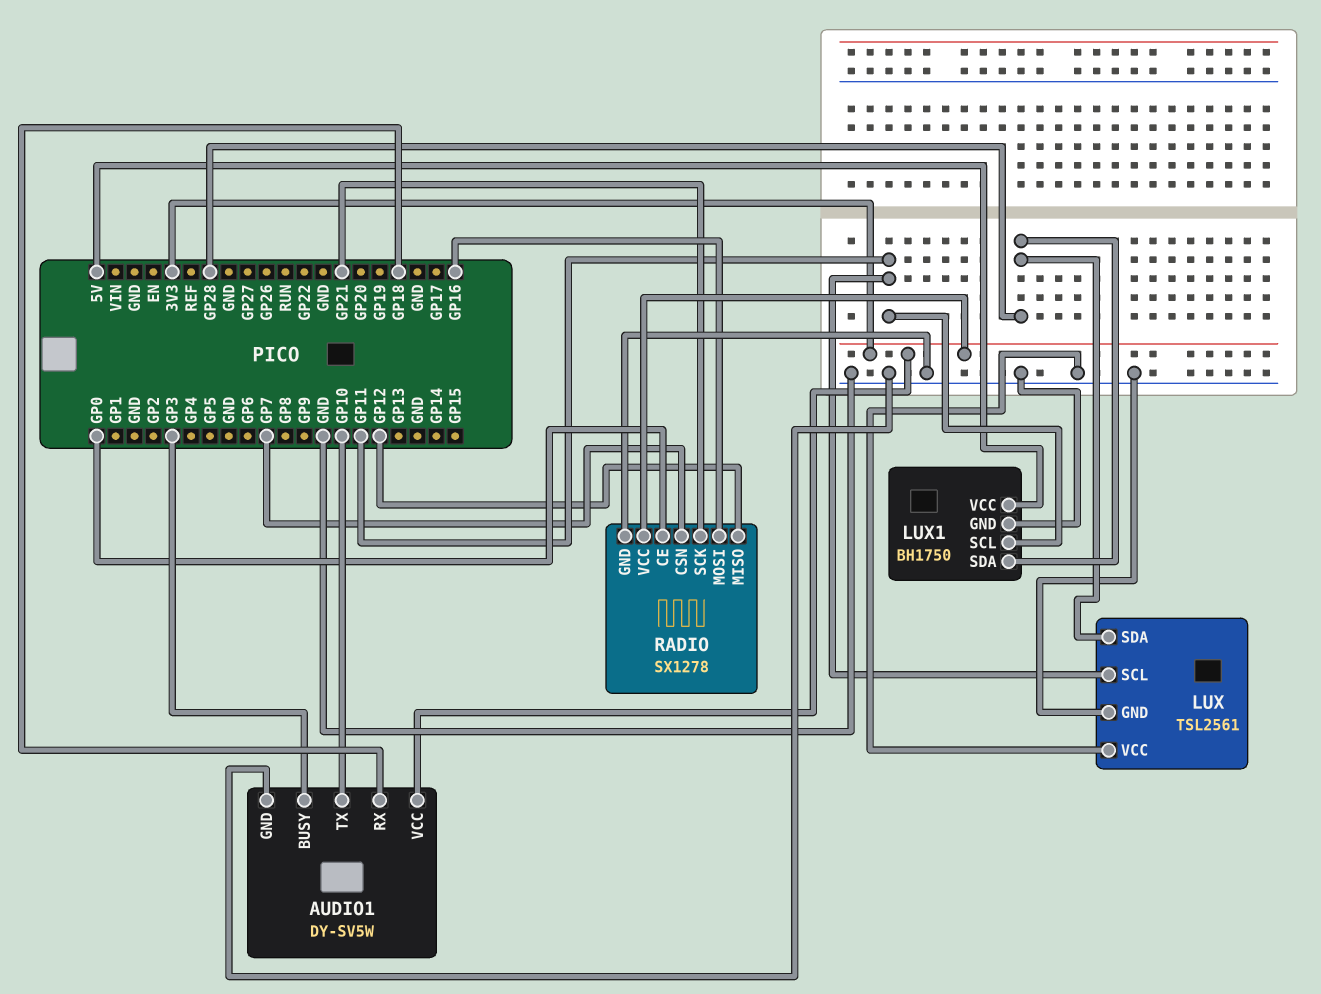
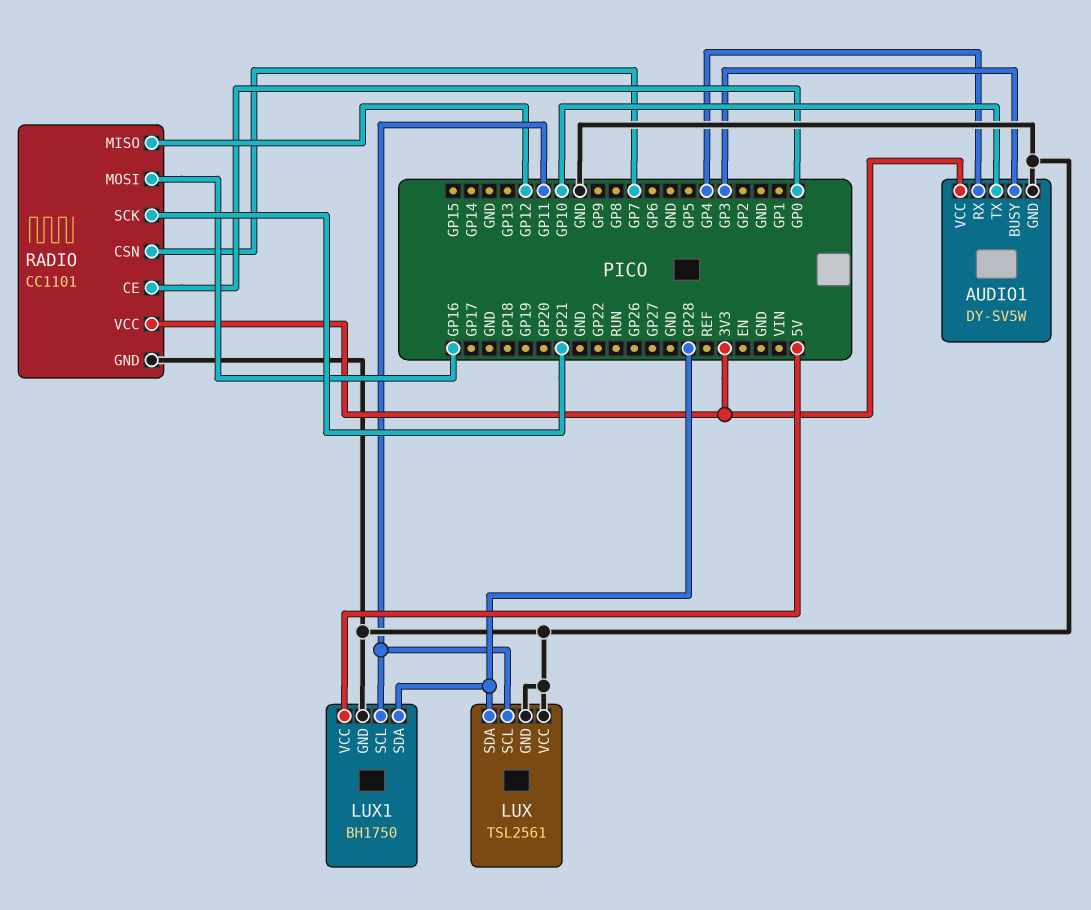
AUDIO1 pin RX: GP18 -> GP4
RADIO: SX1278 -> CC1101

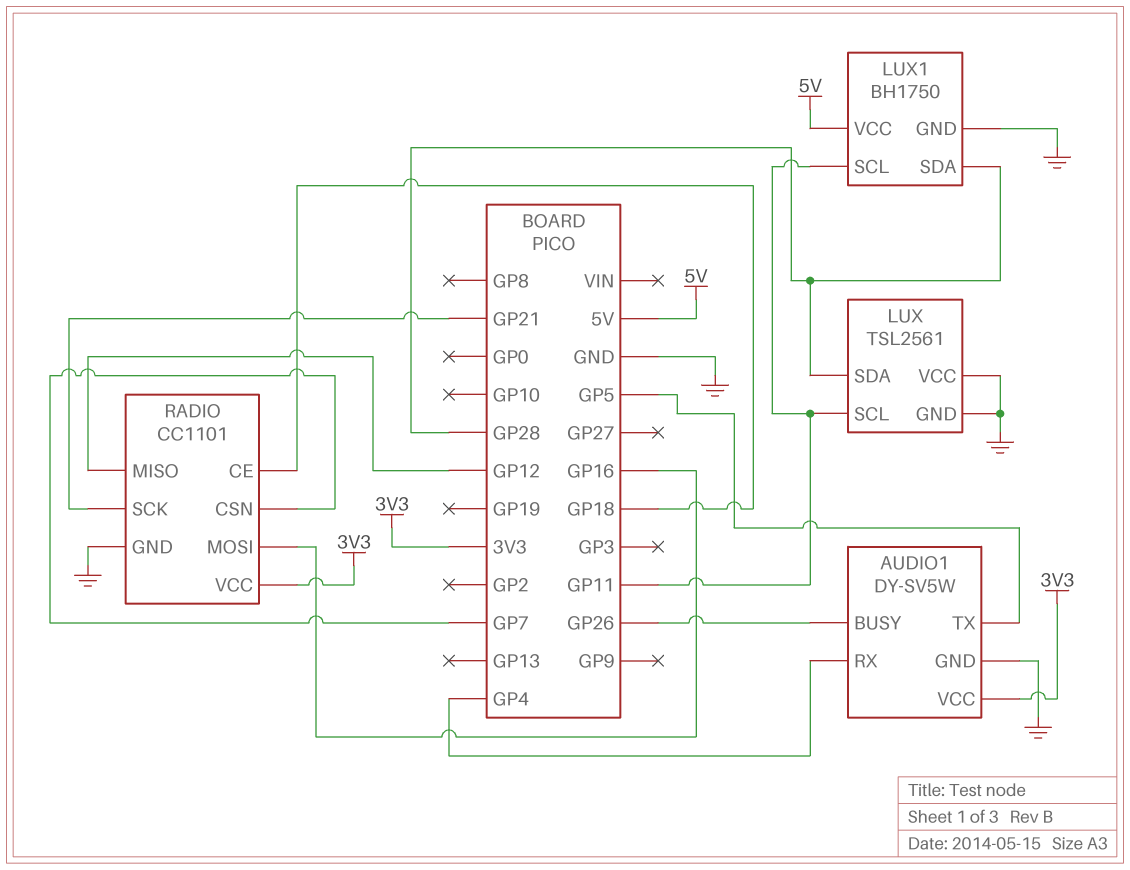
AUDIO1 pin BUSY: GP3 -> GP26
AUDIO1 pin TX: GP10 -> GP5
RADIO pin CE: GP0 -> GP18

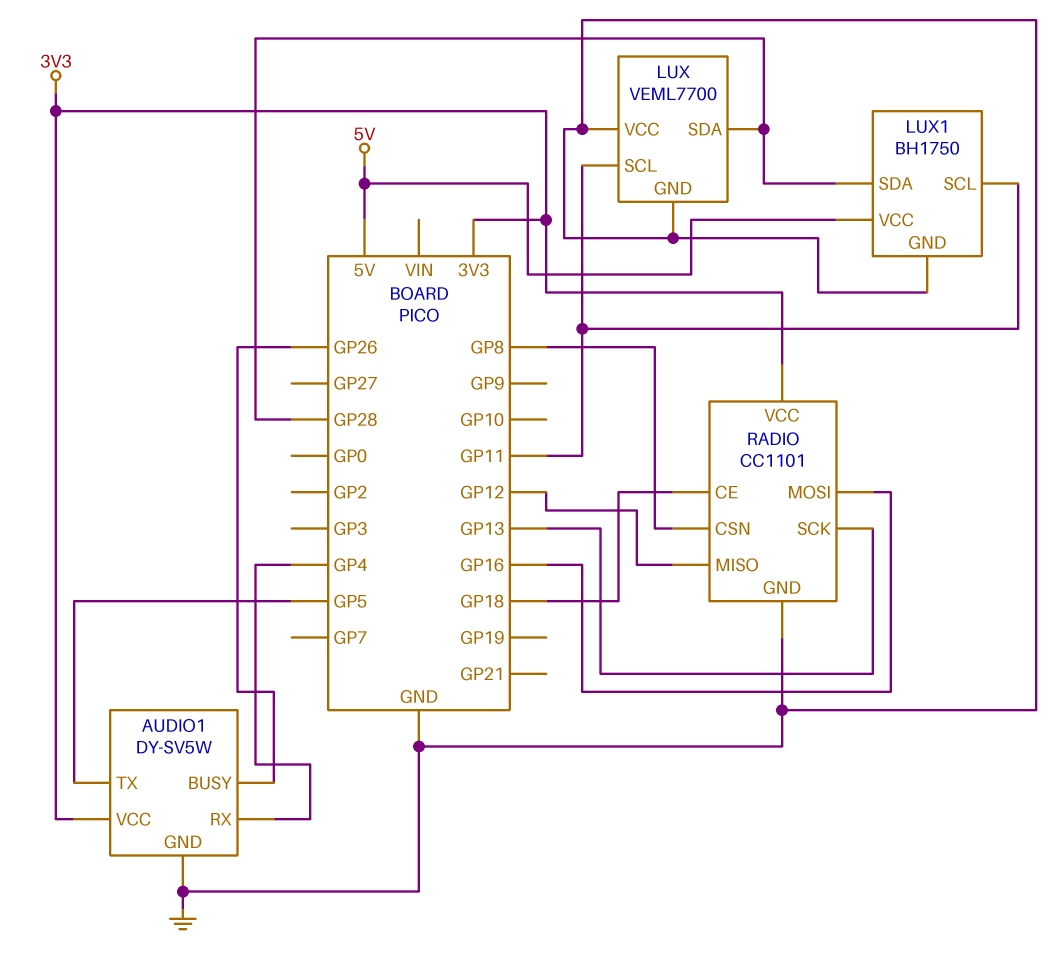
LUX: TSL2561 -> VEML7700
RADIO pin CSN: GP7 -> GP8
RADIO pin SCK: GP21 -> GP13

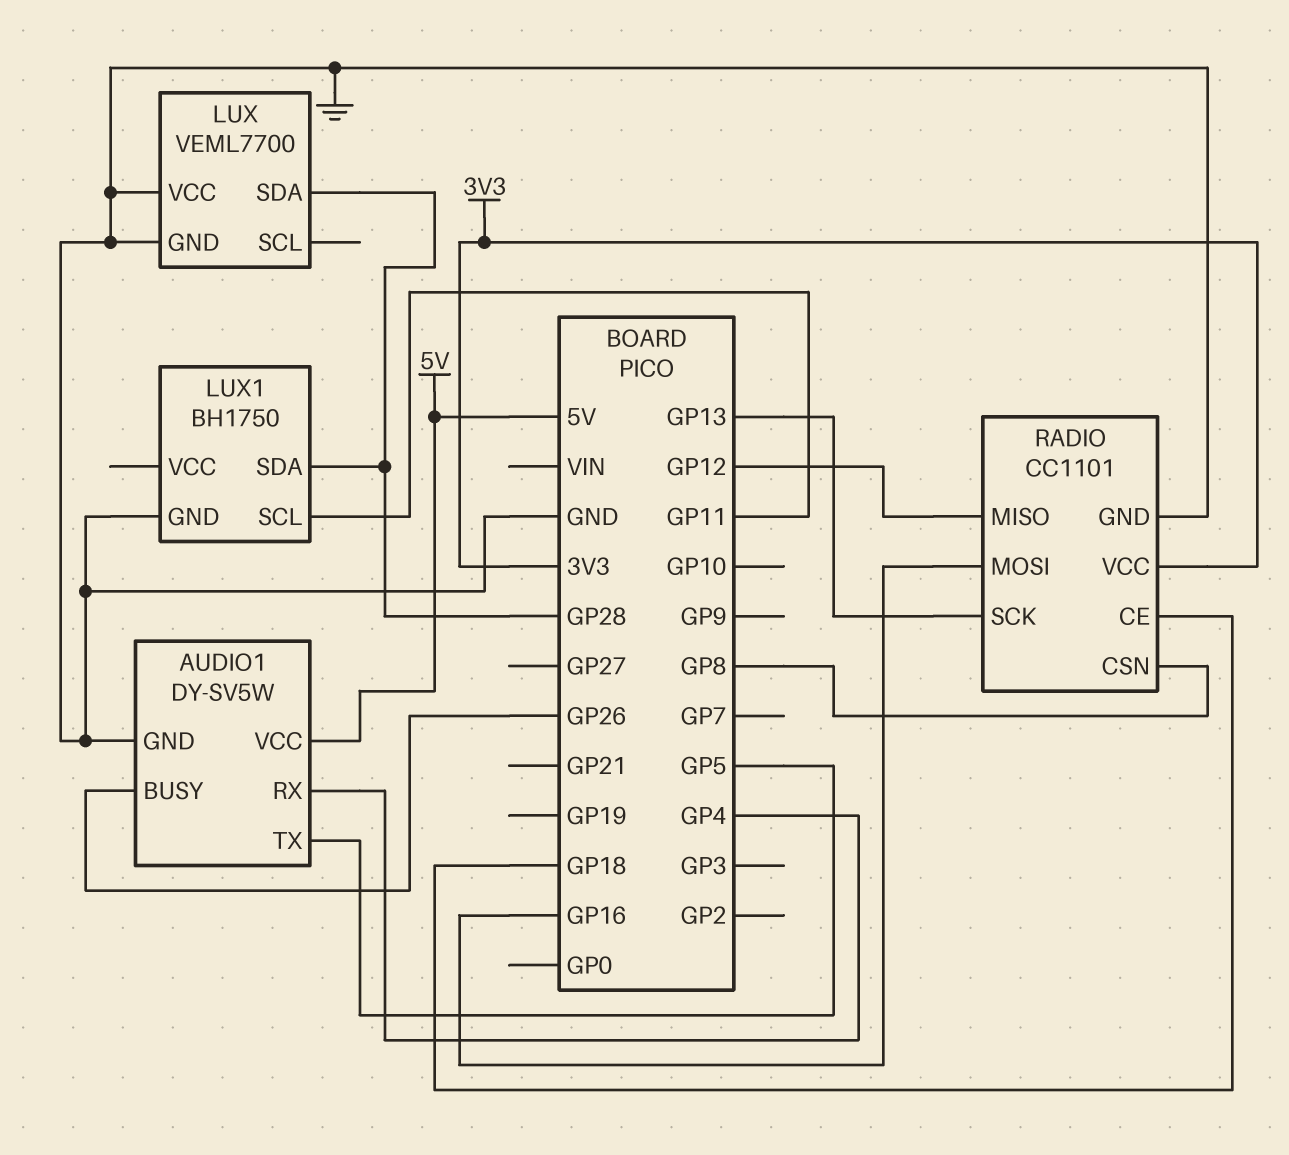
AUDIO1 pin VCC: 3V3 -> 5V
LUX pin SCL: GP11 -> none
LUX1 pin VCC: 5V -> none

